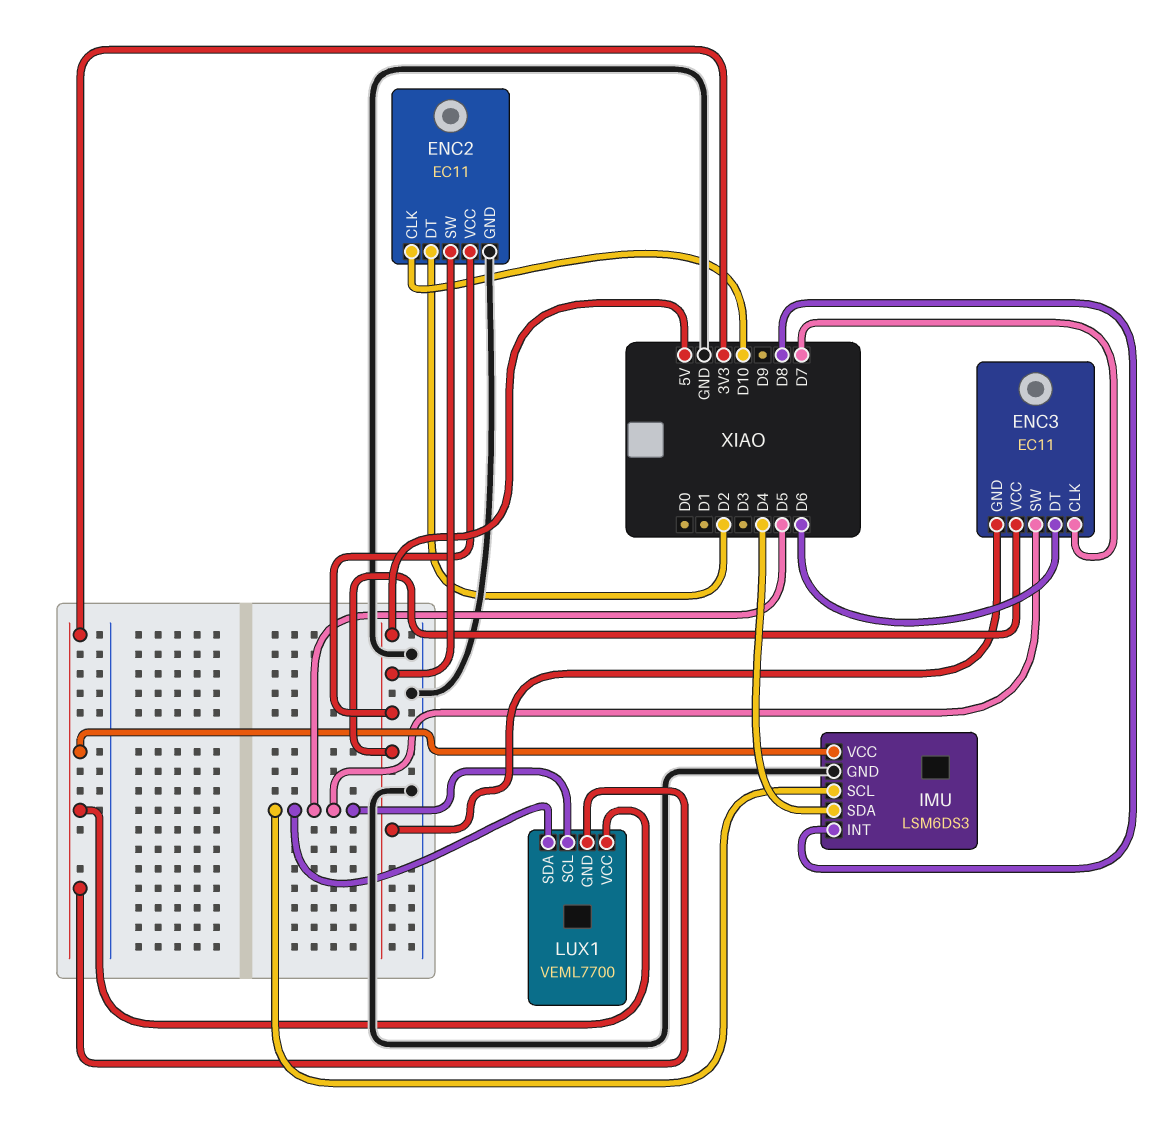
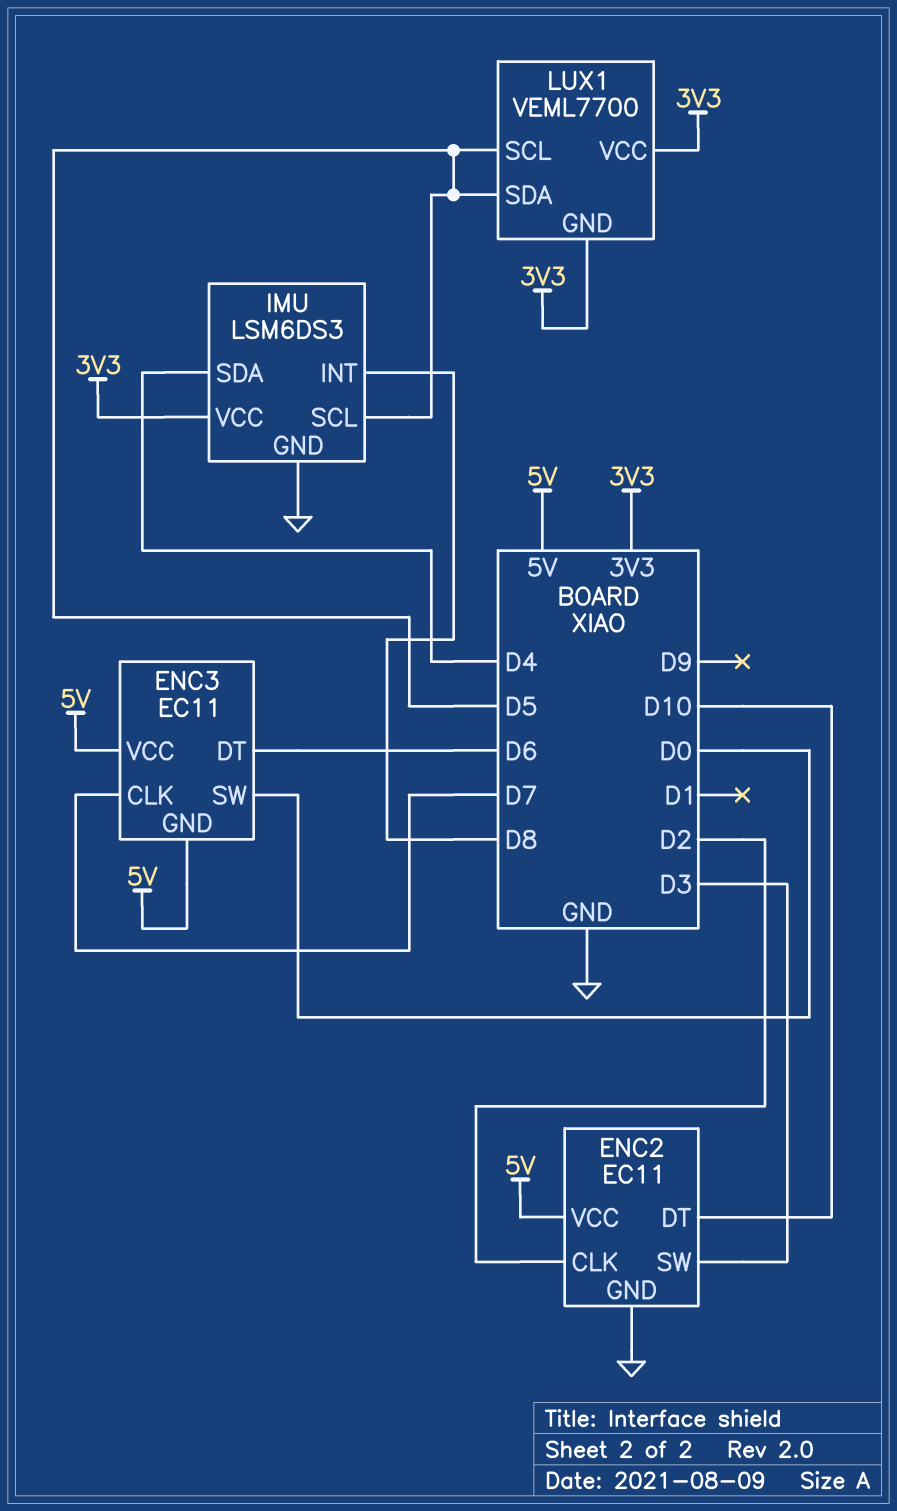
ENC2 pin CLK: D10 -> D2
ENC2 pin DT: D2 -> D10
ENC2 pin SW: 5V -> D3
ENC3 pin SW: D5 -> D0

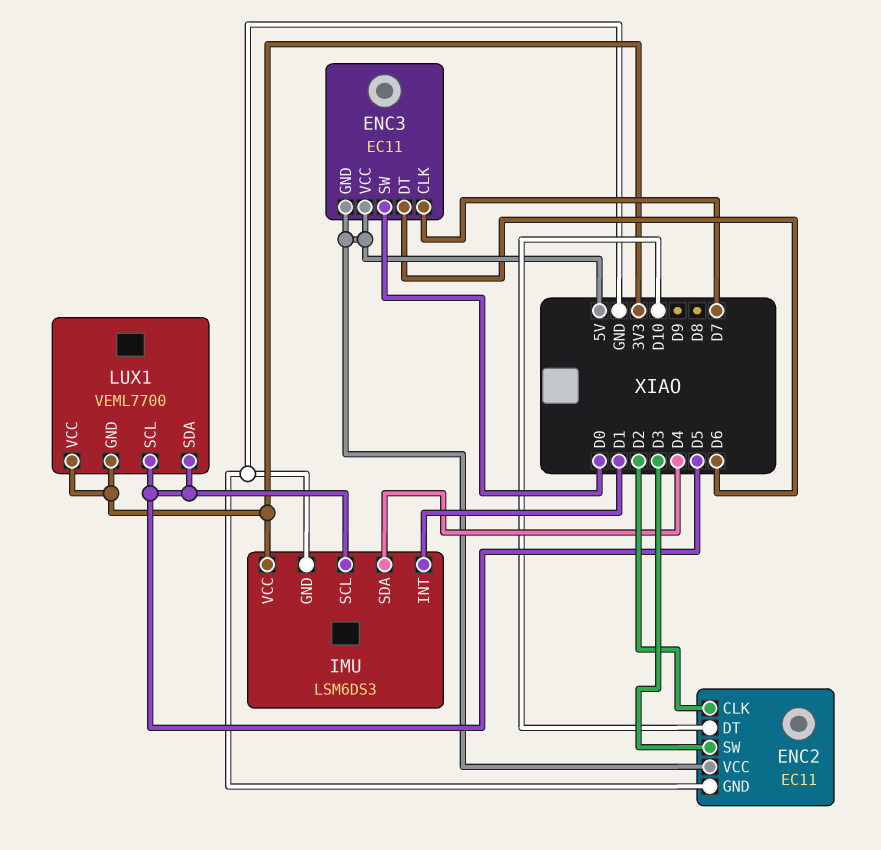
IMU pin INT: D8 -> D1

